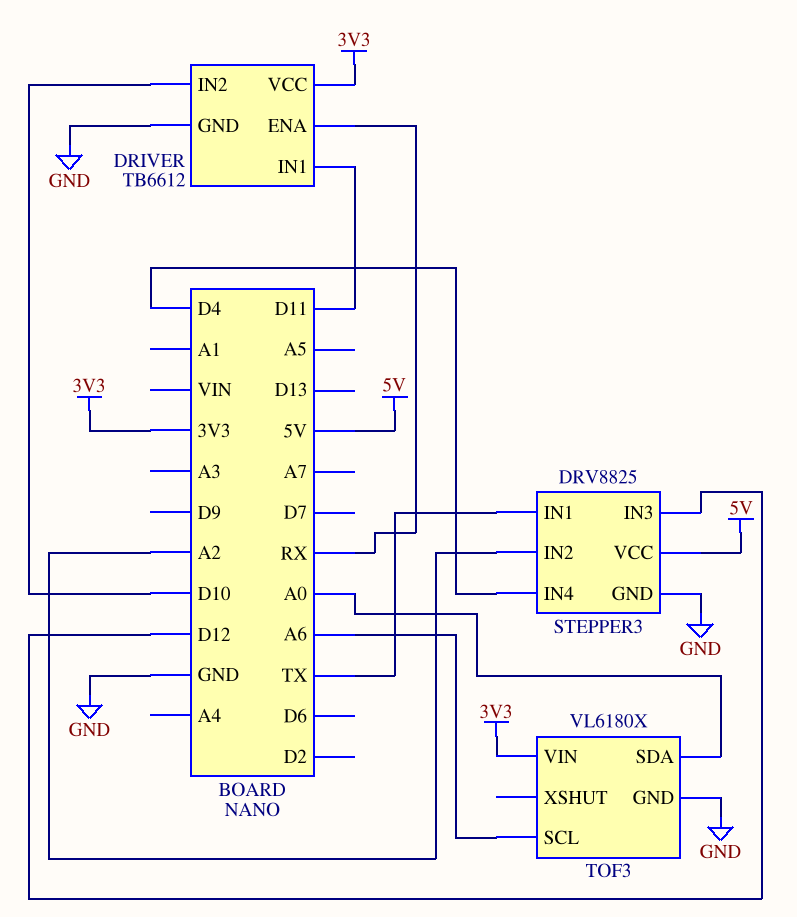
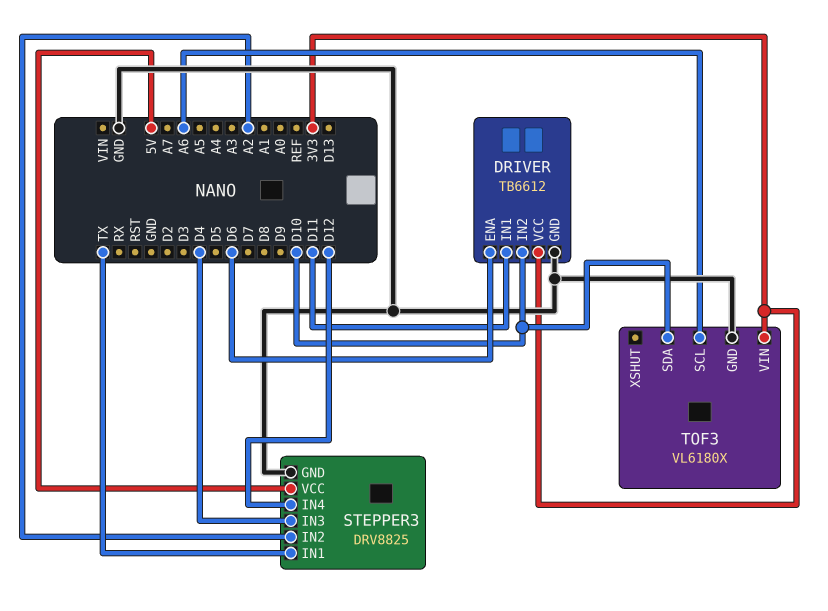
DRIVER pin ENA: RX -> D6
STEPPER3 pin IN3: D12 -> D4
STEPPER3 pin IN4: D4 -> D12
TOF3 pin SDA: A0 -> D10

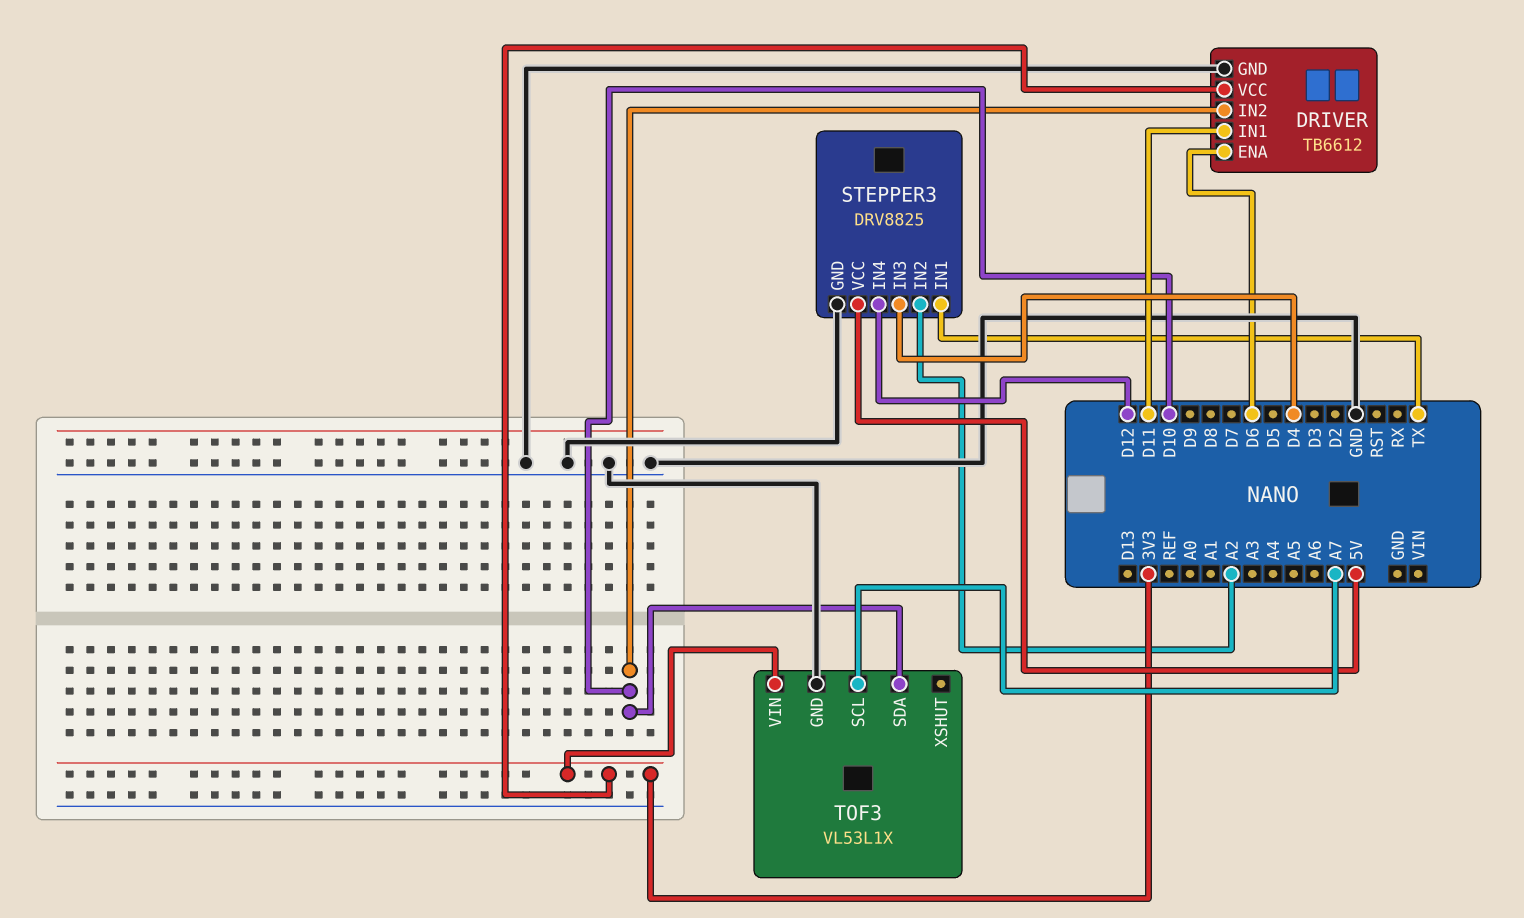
TOF3: VL6180X -> VL53L1X
TOF3 pin SCL: A6 -> A7

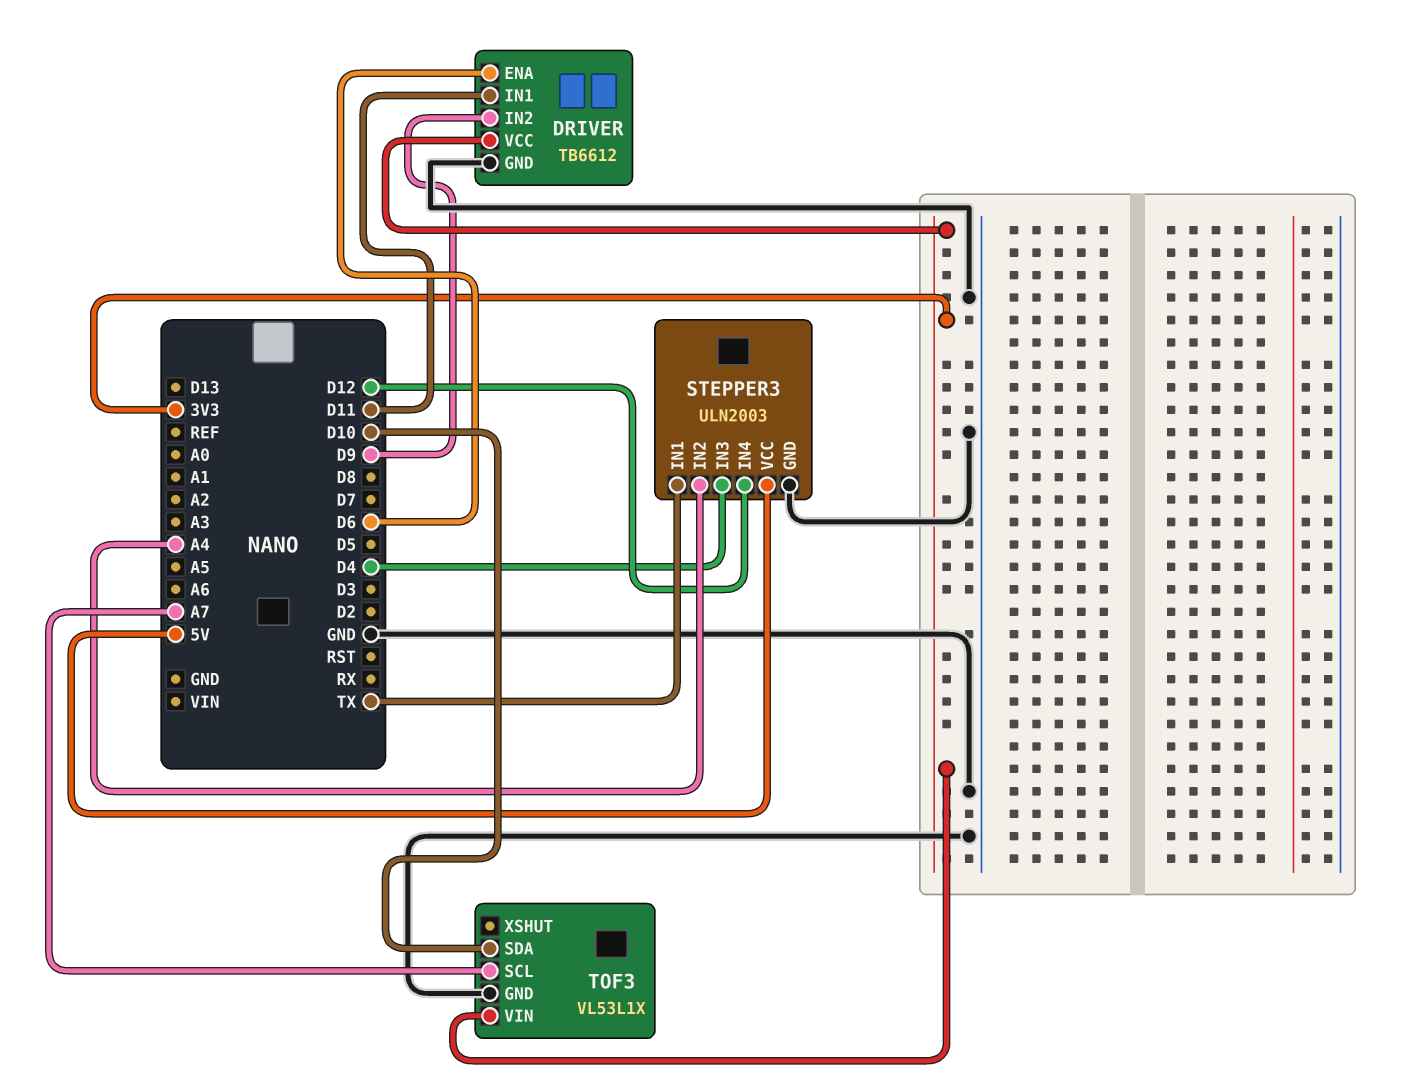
DRIVER pin IN2: D10 -> D9
STEPPER3: DRV8825 -> ULN2003
STEPPER3 pin IN2: A2 -> A4

